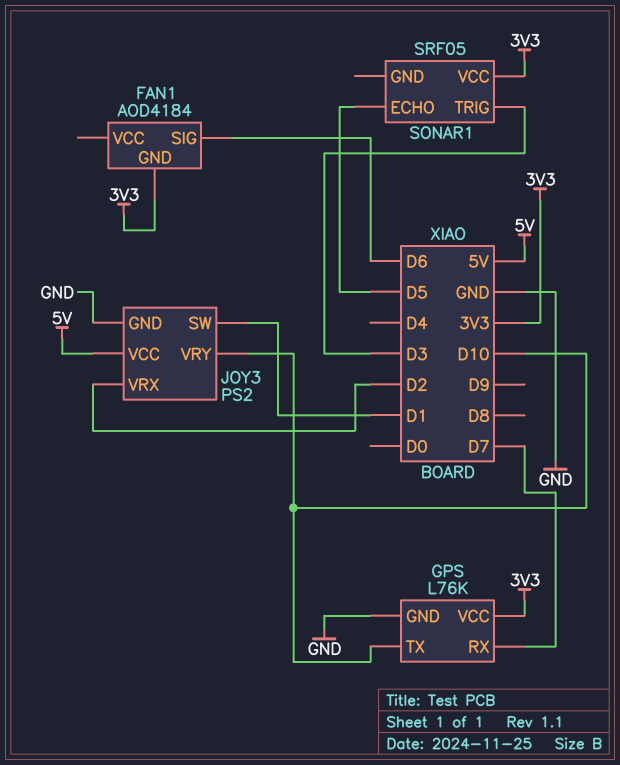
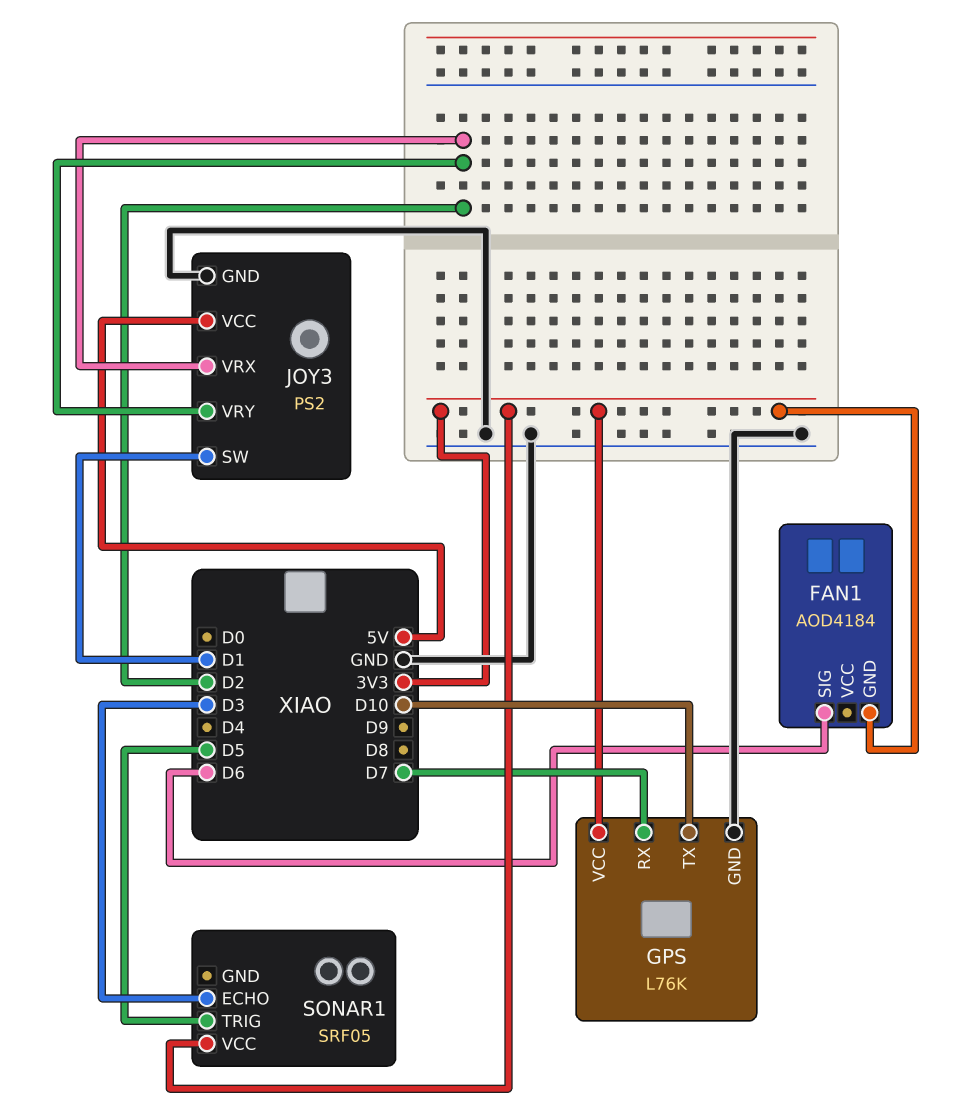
JOY3 pin VRY: D10 -> D2
SONAR1 pin ECHO: D5 -> D3
SONAR1 pin TRIG: D3 -> D5

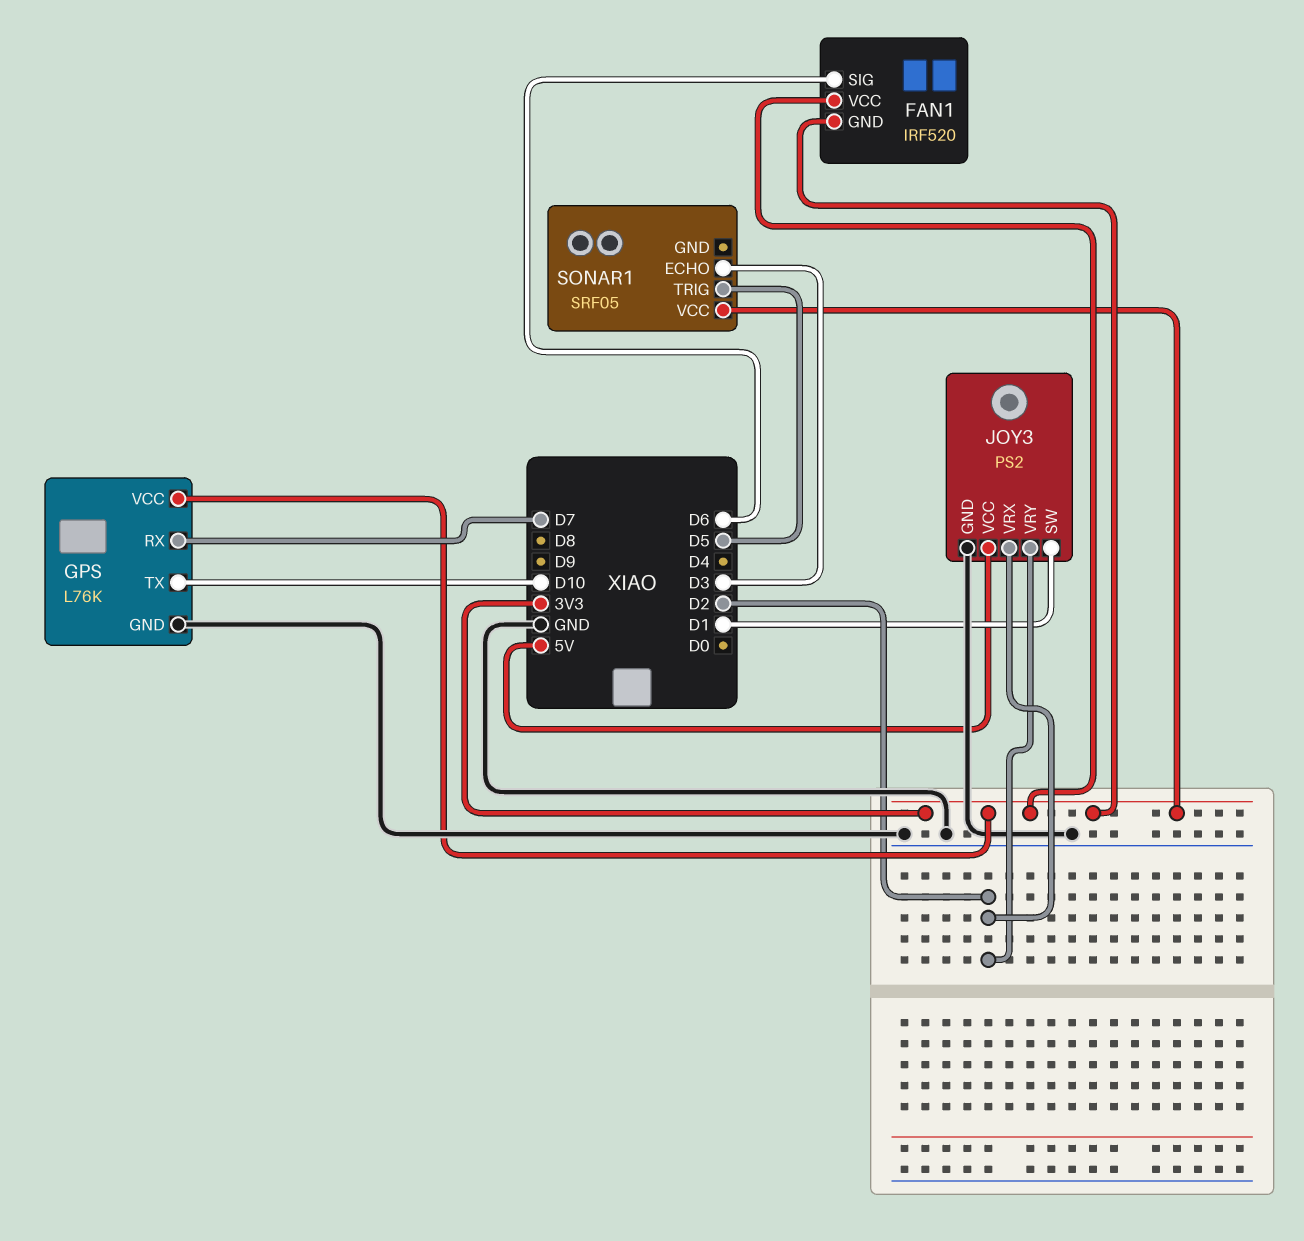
FAN1: AOD4184 -> IRF520
FAN1 pin VCC: none -> 3V3

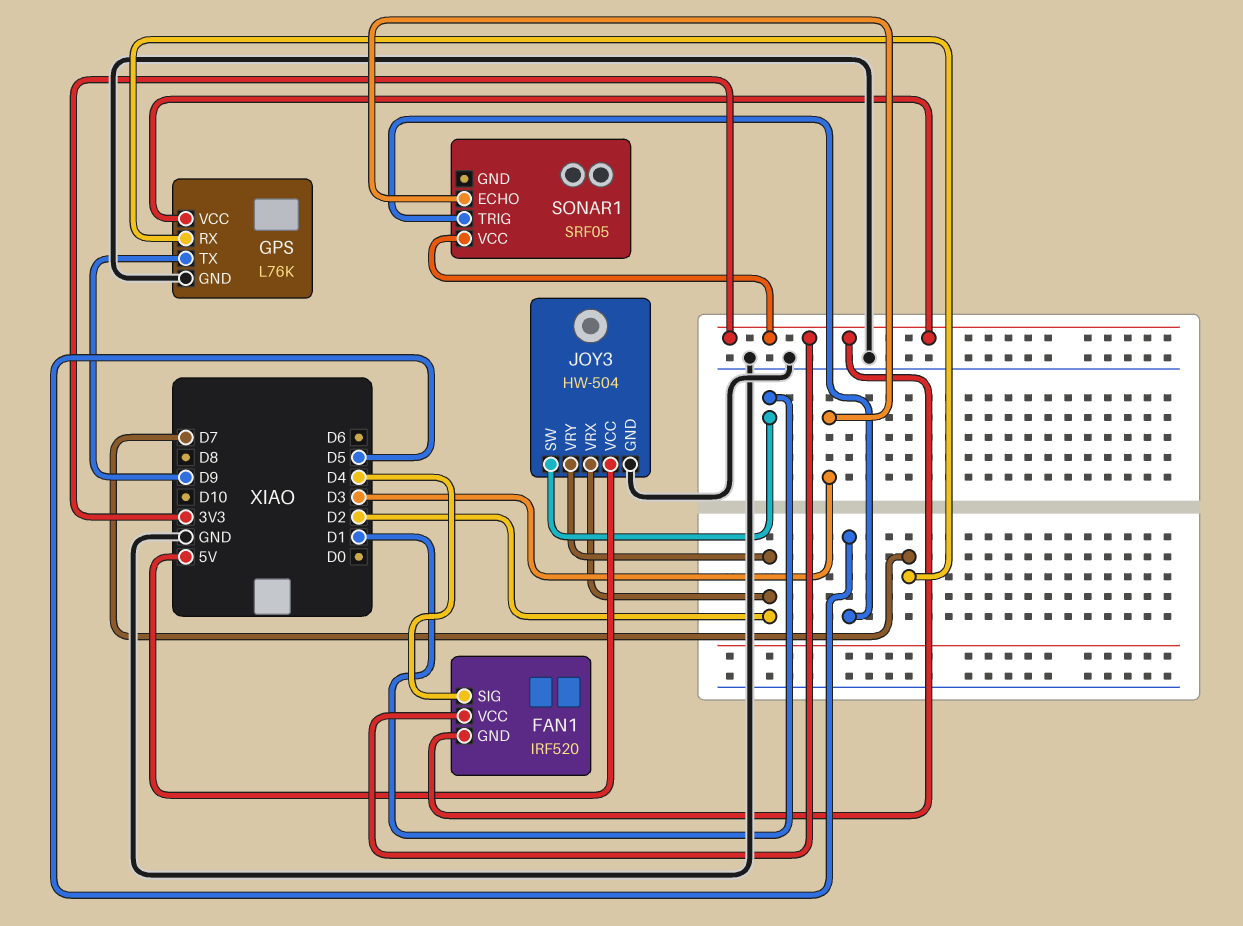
FAN1 pin SIG: D6 -> D4
GPS pin TX: D10 -> D9
JOY3: PS2 -> HW-504

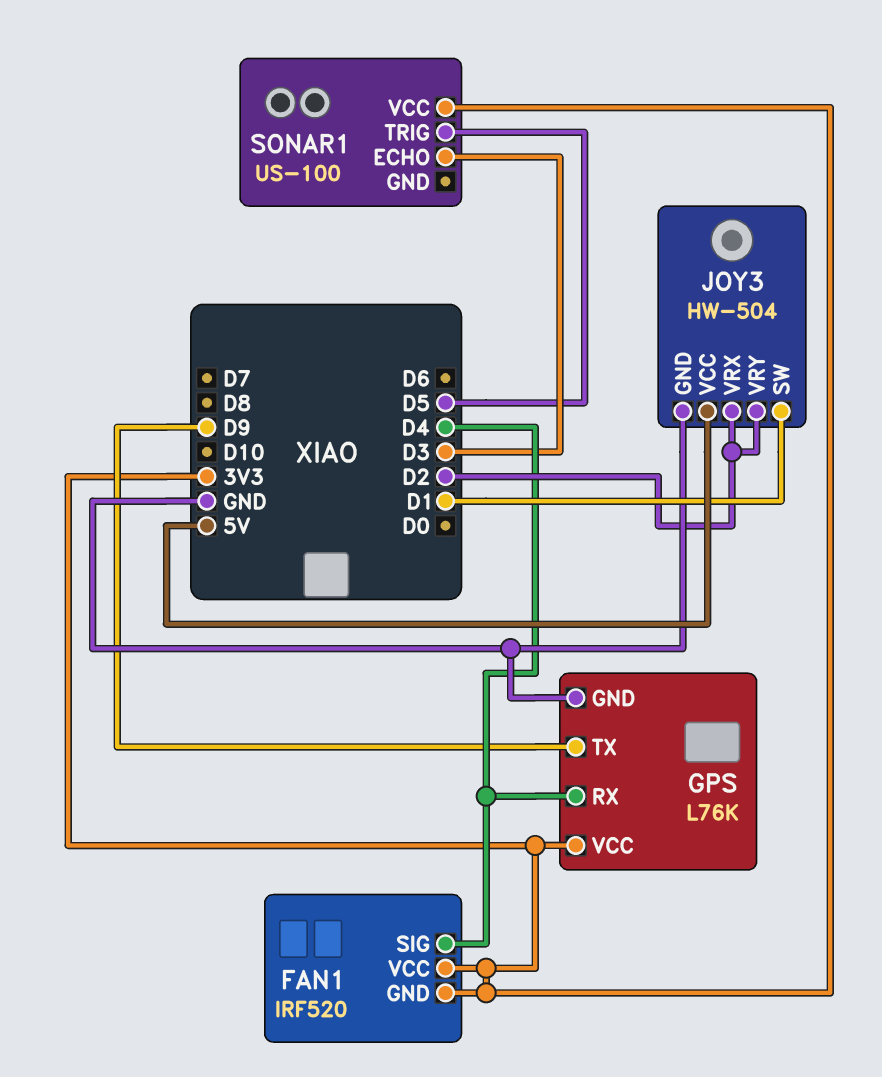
GPS pin RX: D7 -> D4
SONAR1: SRF05 -> US-100

